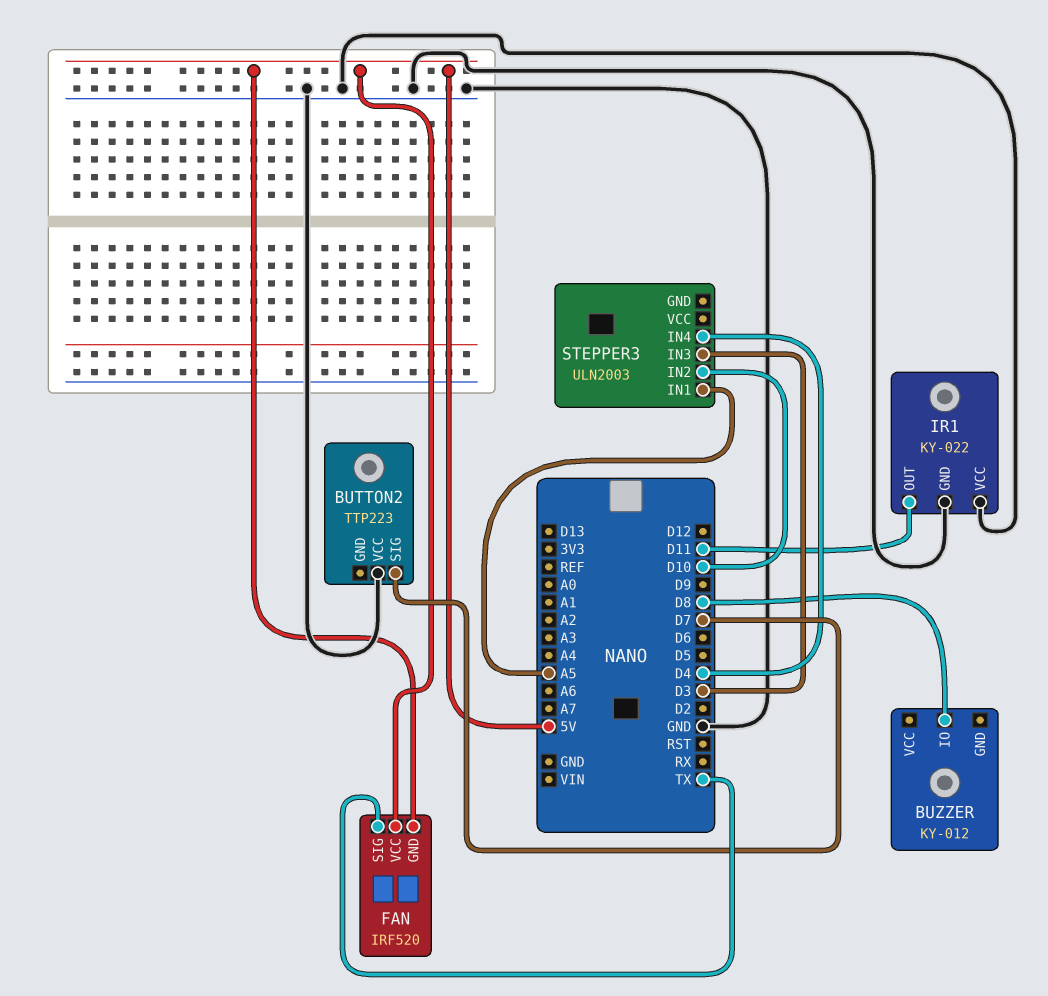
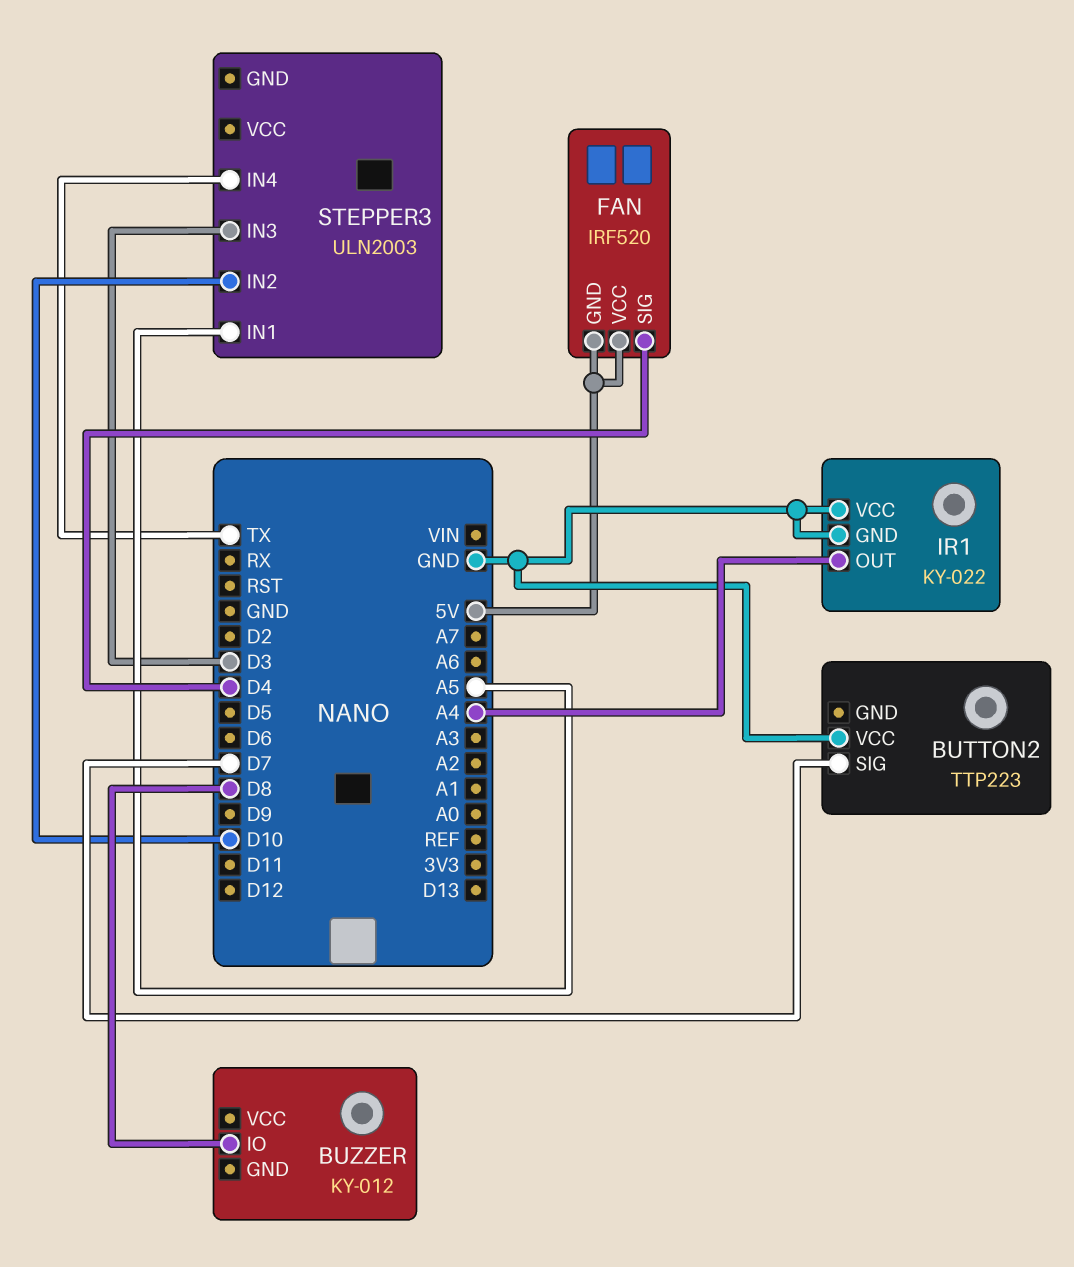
FAN pin SIG: TX -> D4
IR1 pin OUT: D11 -> A4
STEPPER3 pin IN4: D4 -> TX

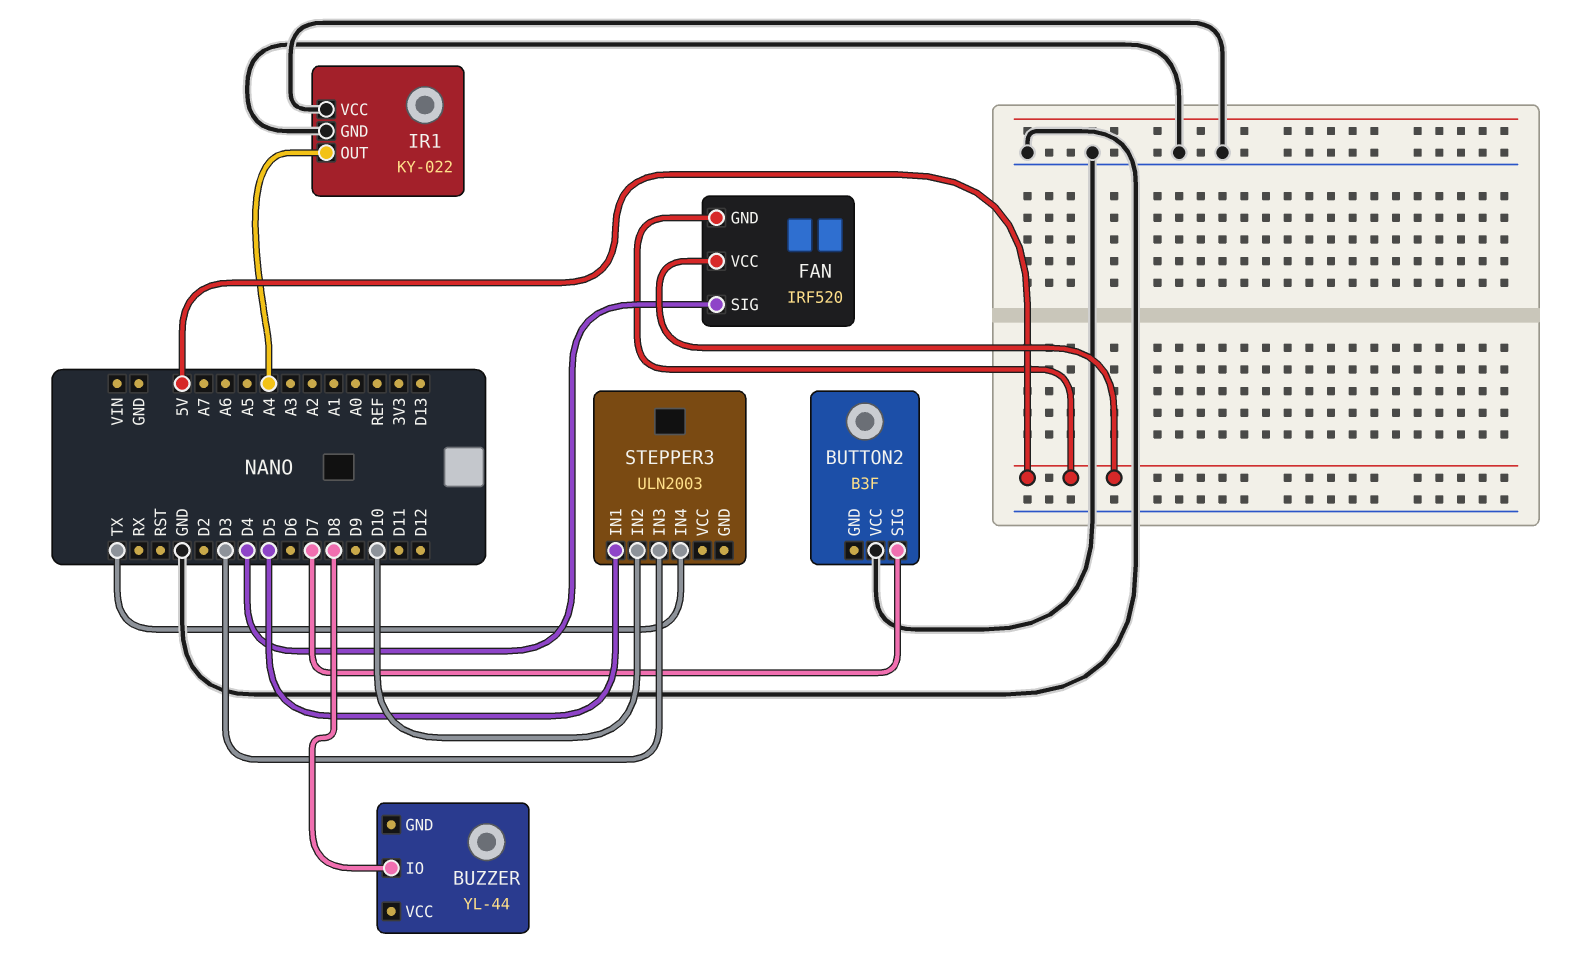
BUTTON2: TTP223 -> B3F
BUZZER: KY-012 -> YL-44
STEPPER3 pin IN1: A5 -> D5

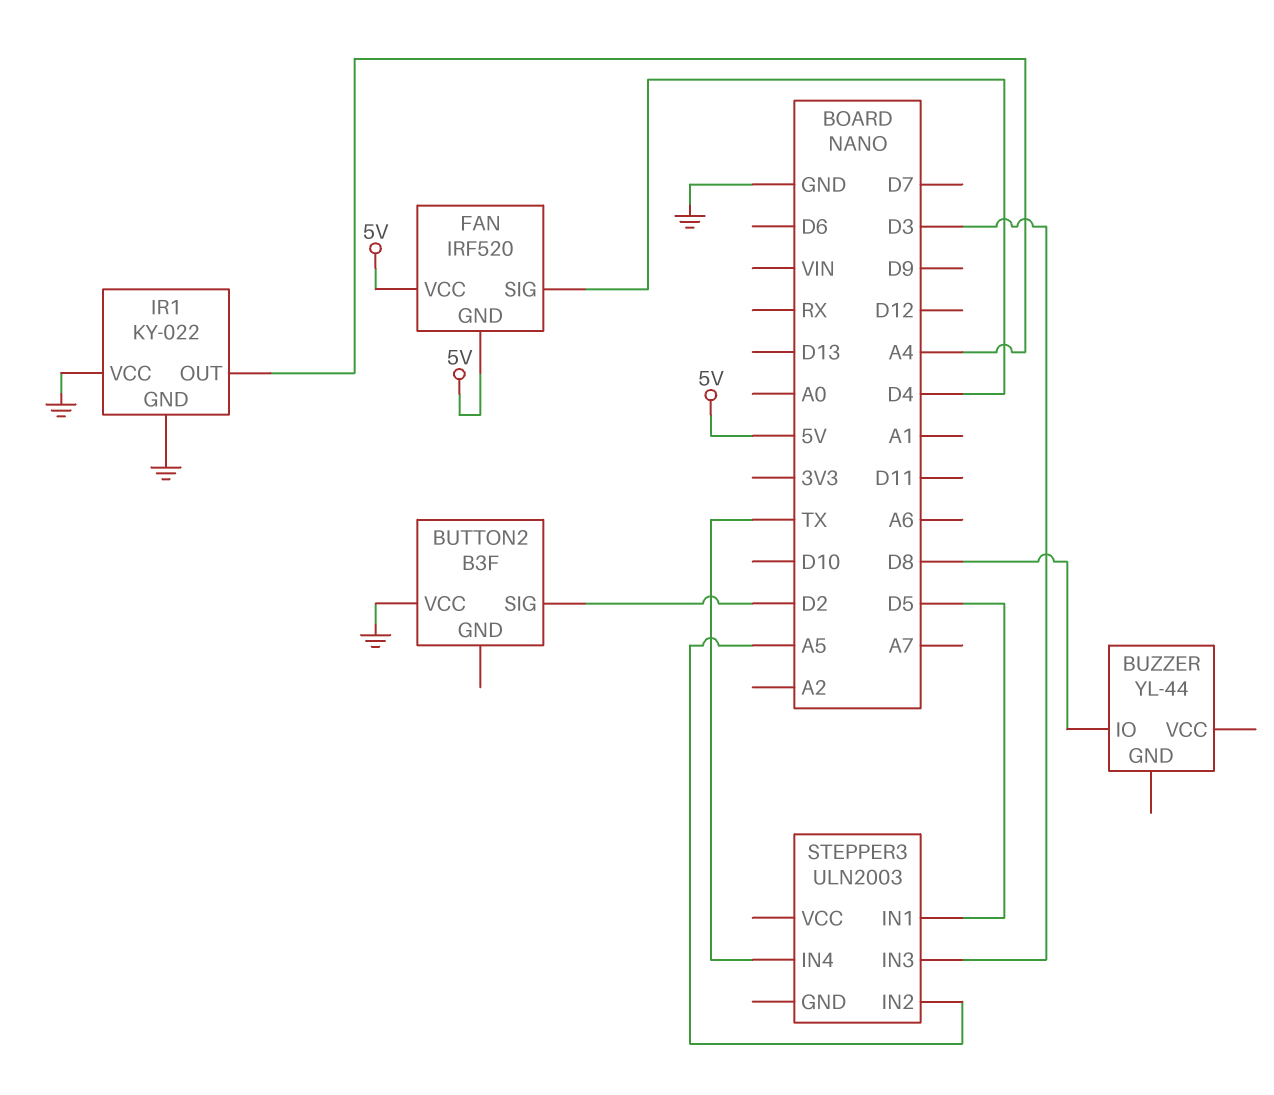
BUTTON2 pin SIG: D7 -> D2
STEPPER3 pin IN2: D10 -> A5

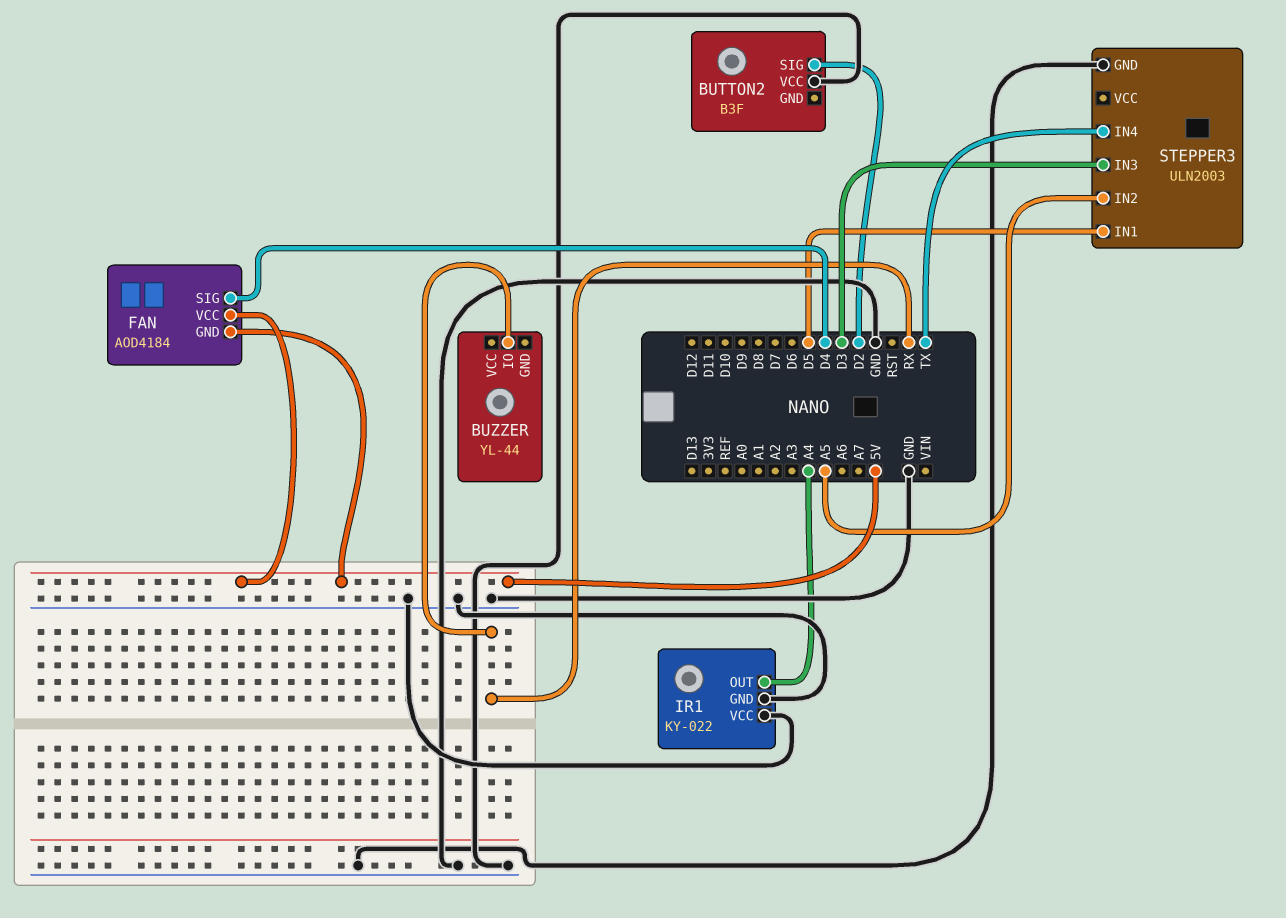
BUZZER pin IO: D8 -> RX
FAN: IRF520 -> AOD4184
STEPPER3 pin GND: none -> GND

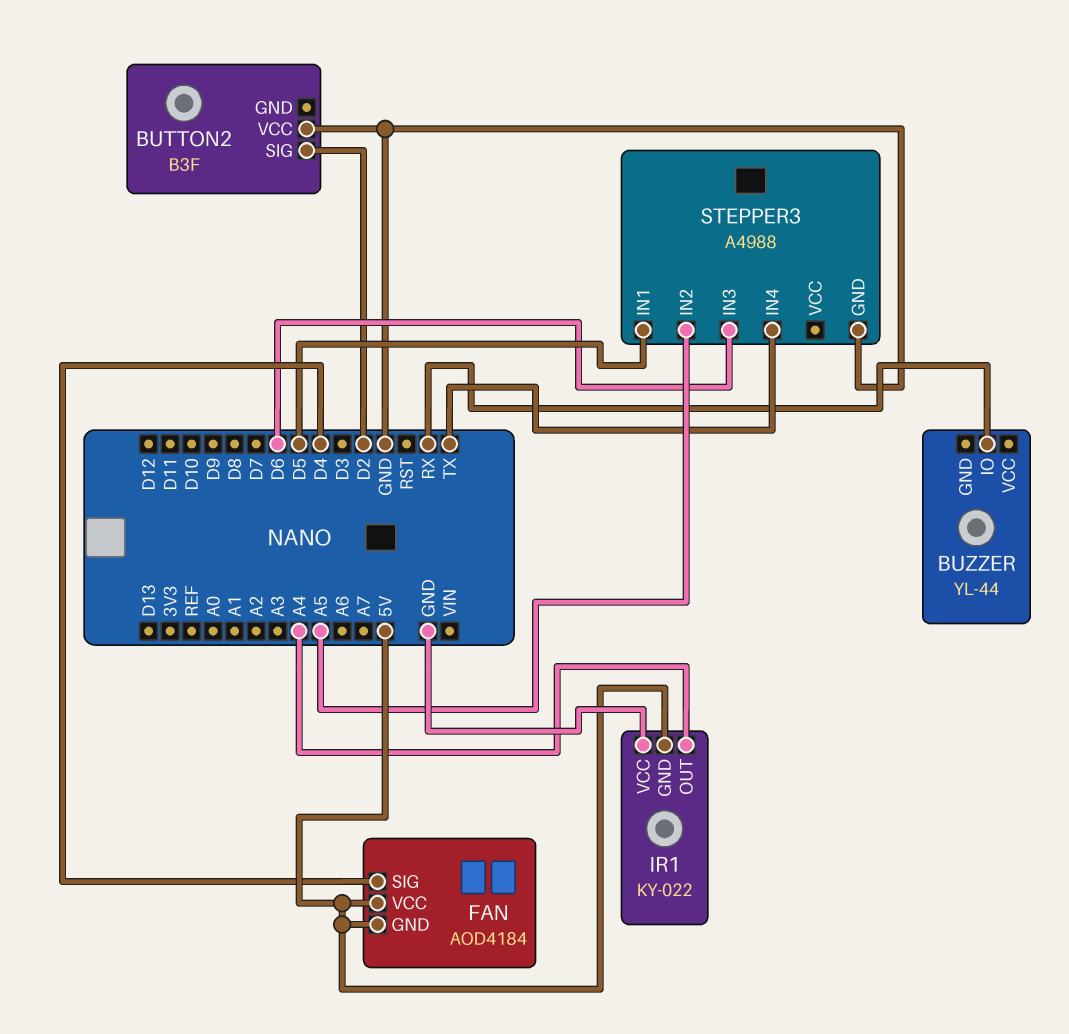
IR1 pin GND: GND -> 5V
STEPPER3: ULN2003 -> A4988
STEPPER3 pin IN3: D3 -> D6

